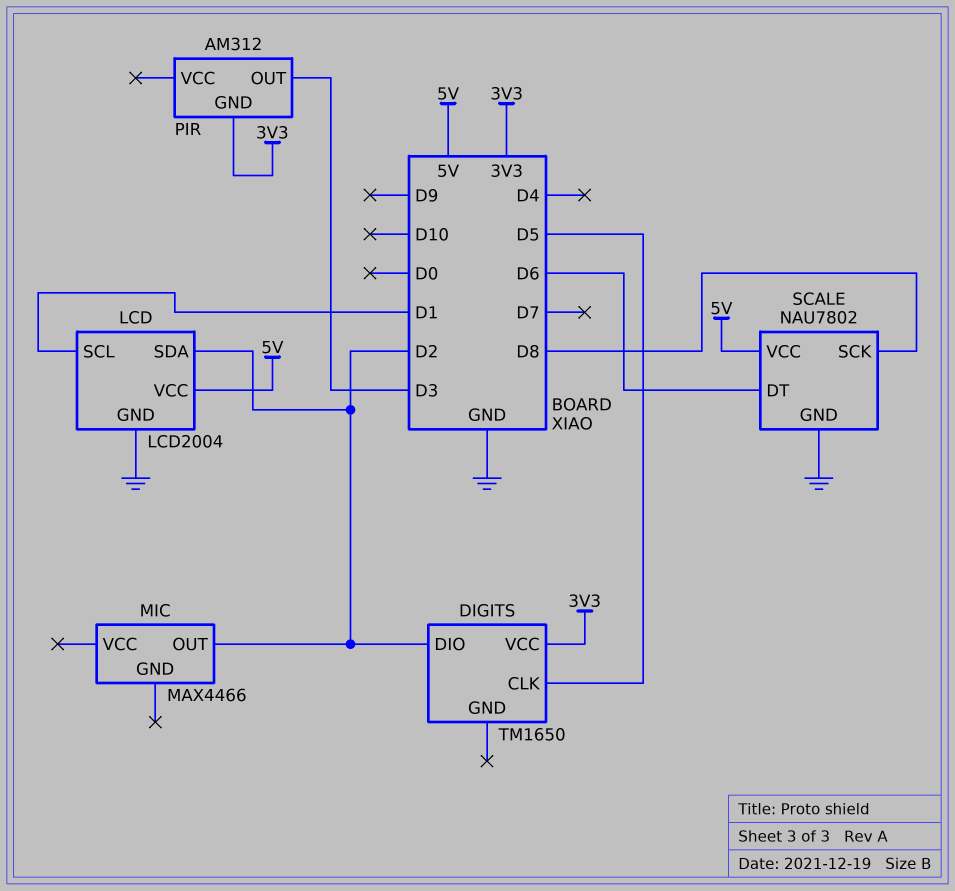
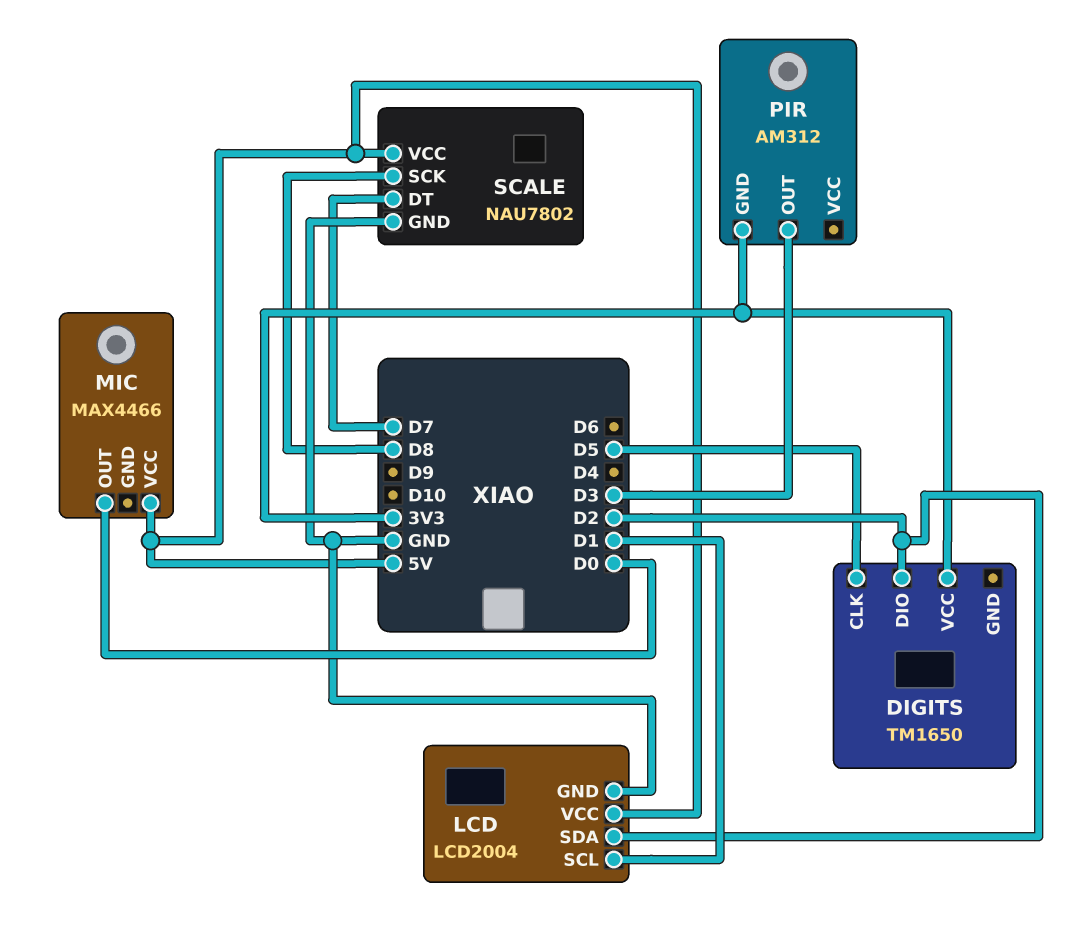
MIC pin OUT: D2 -> D0
MIC pin VCC: none -> 5V
SCALE pin DT: D6 -> D7

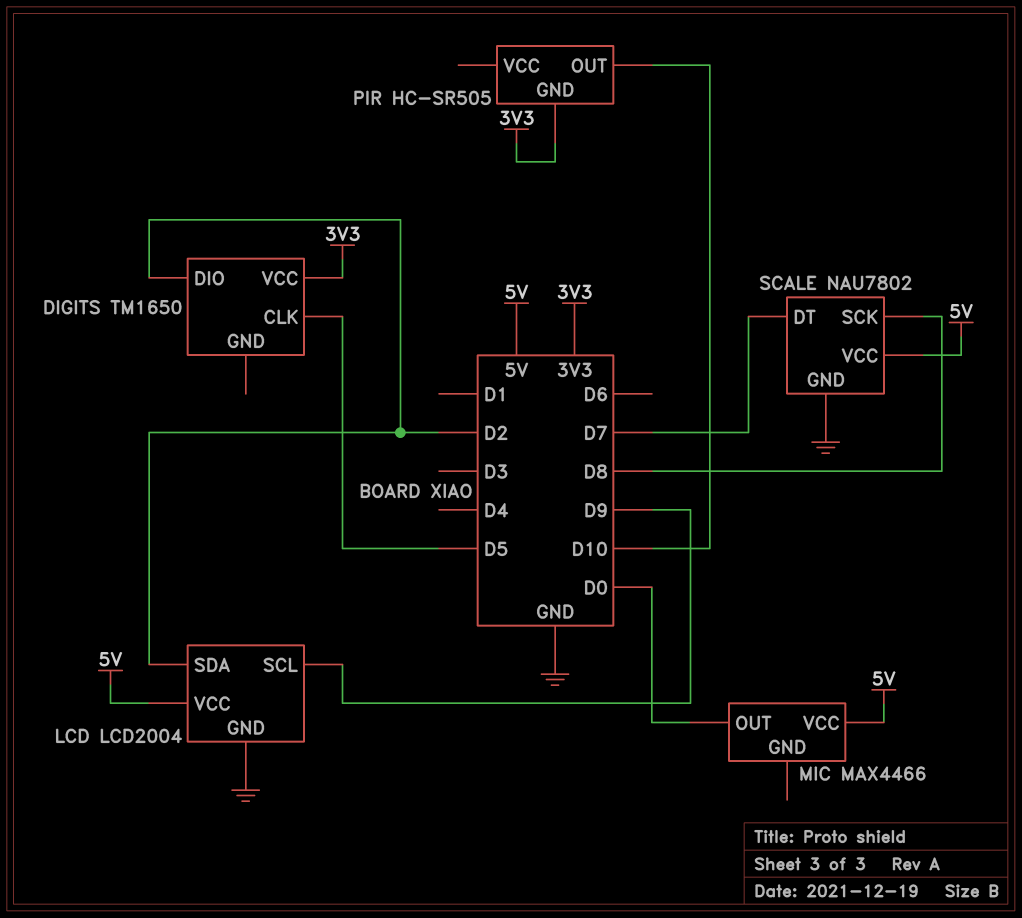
LCD pin SCL: D1 -> D9
PIR: AM312 -> HC-SR505
PIR pin OUT: D3 -> D10

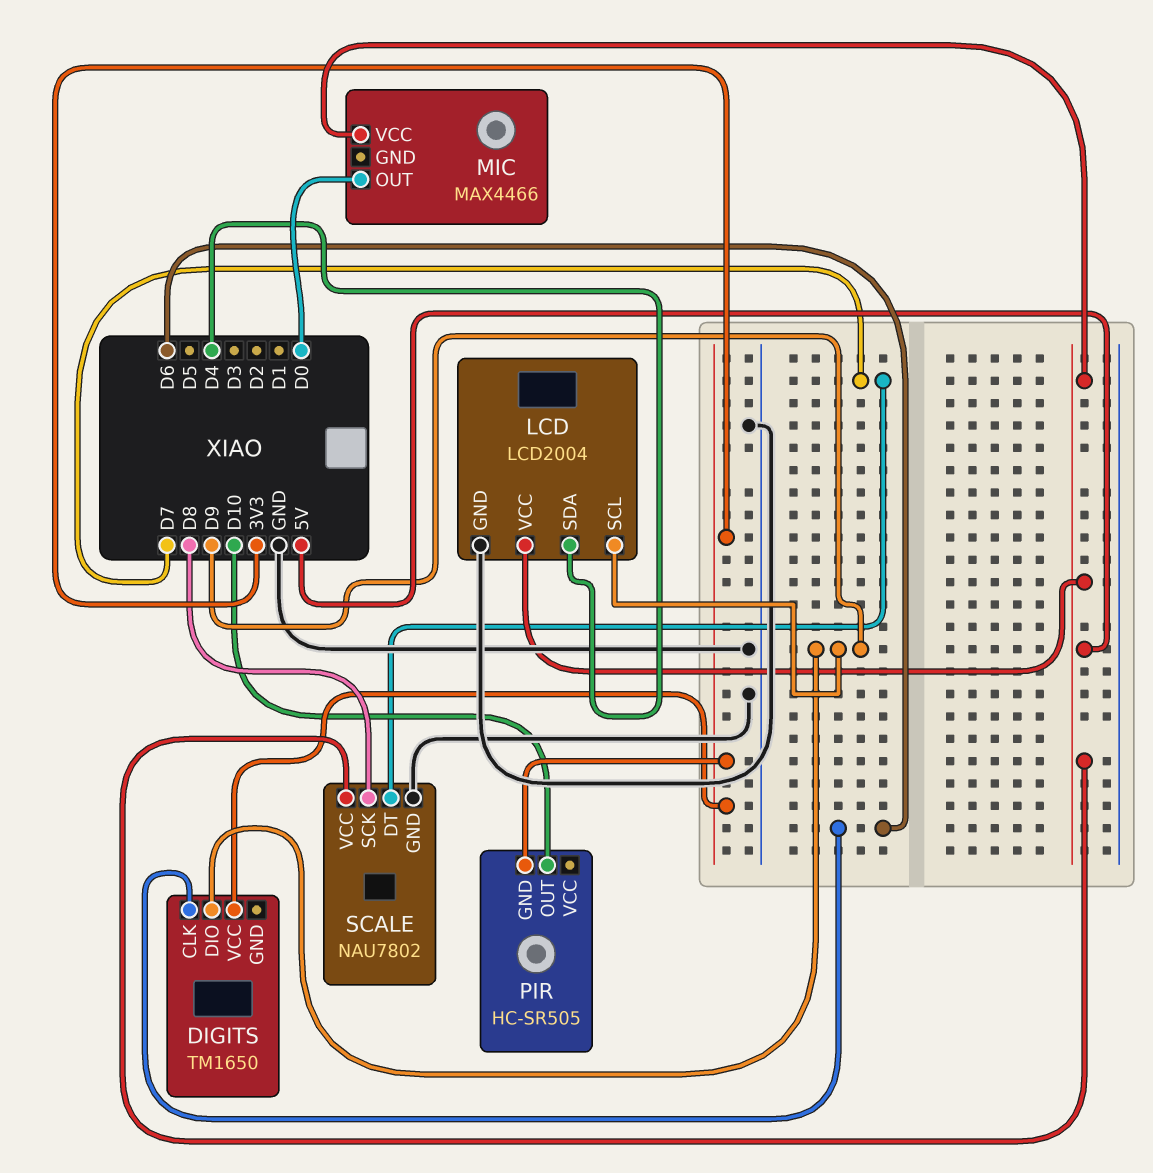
DIGITS pin CLK: D5 -> D6
DIGITS pin DIO: D2 -> D9
LCD pin SDA: D2 -> D4

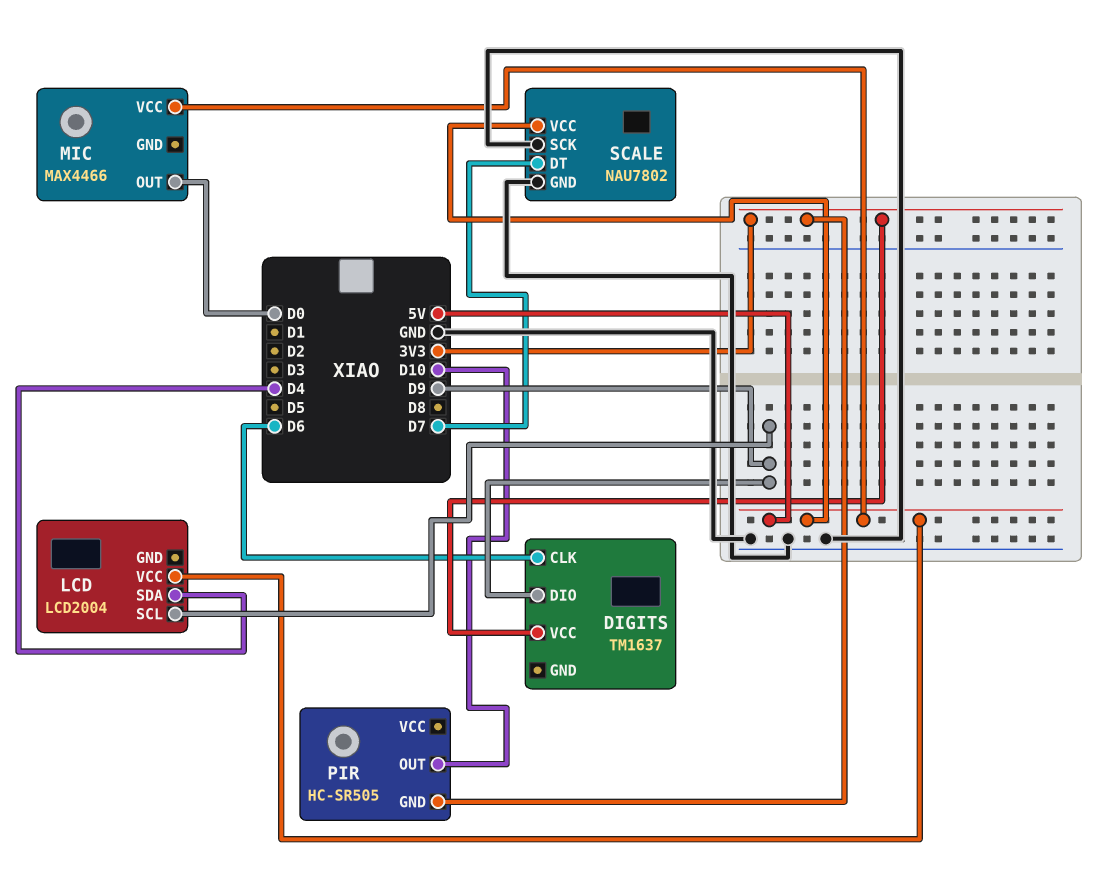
DIGITS: TM1650 -> TM1637
LCD pin GND: GND -> none
SCALE pin SCK: D8 -> GND

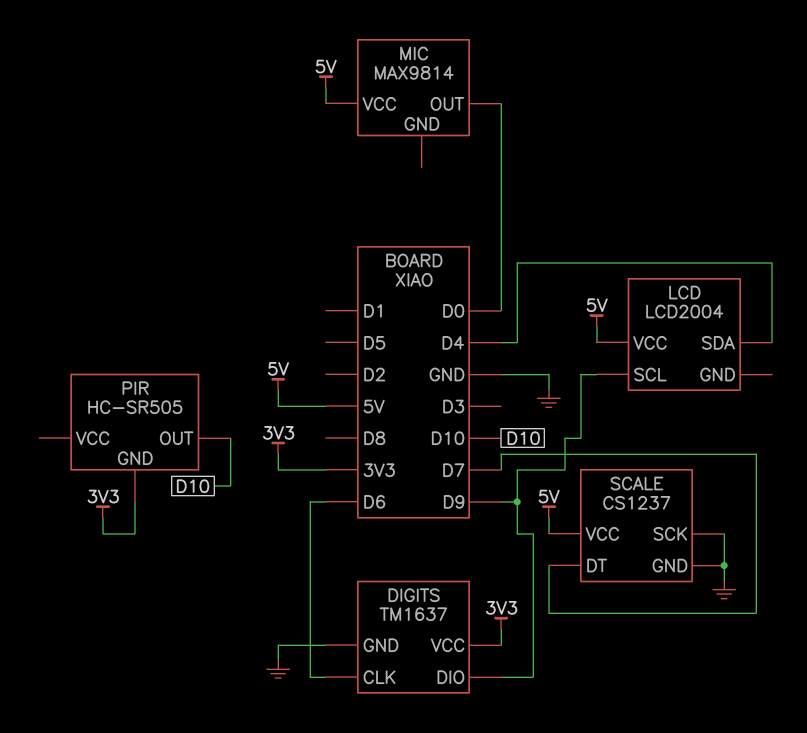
DIGITS pin GND: none -> GND
MIC: MAX4466 -> MAX9814
SCALE: NAU7802 -> CS1237

